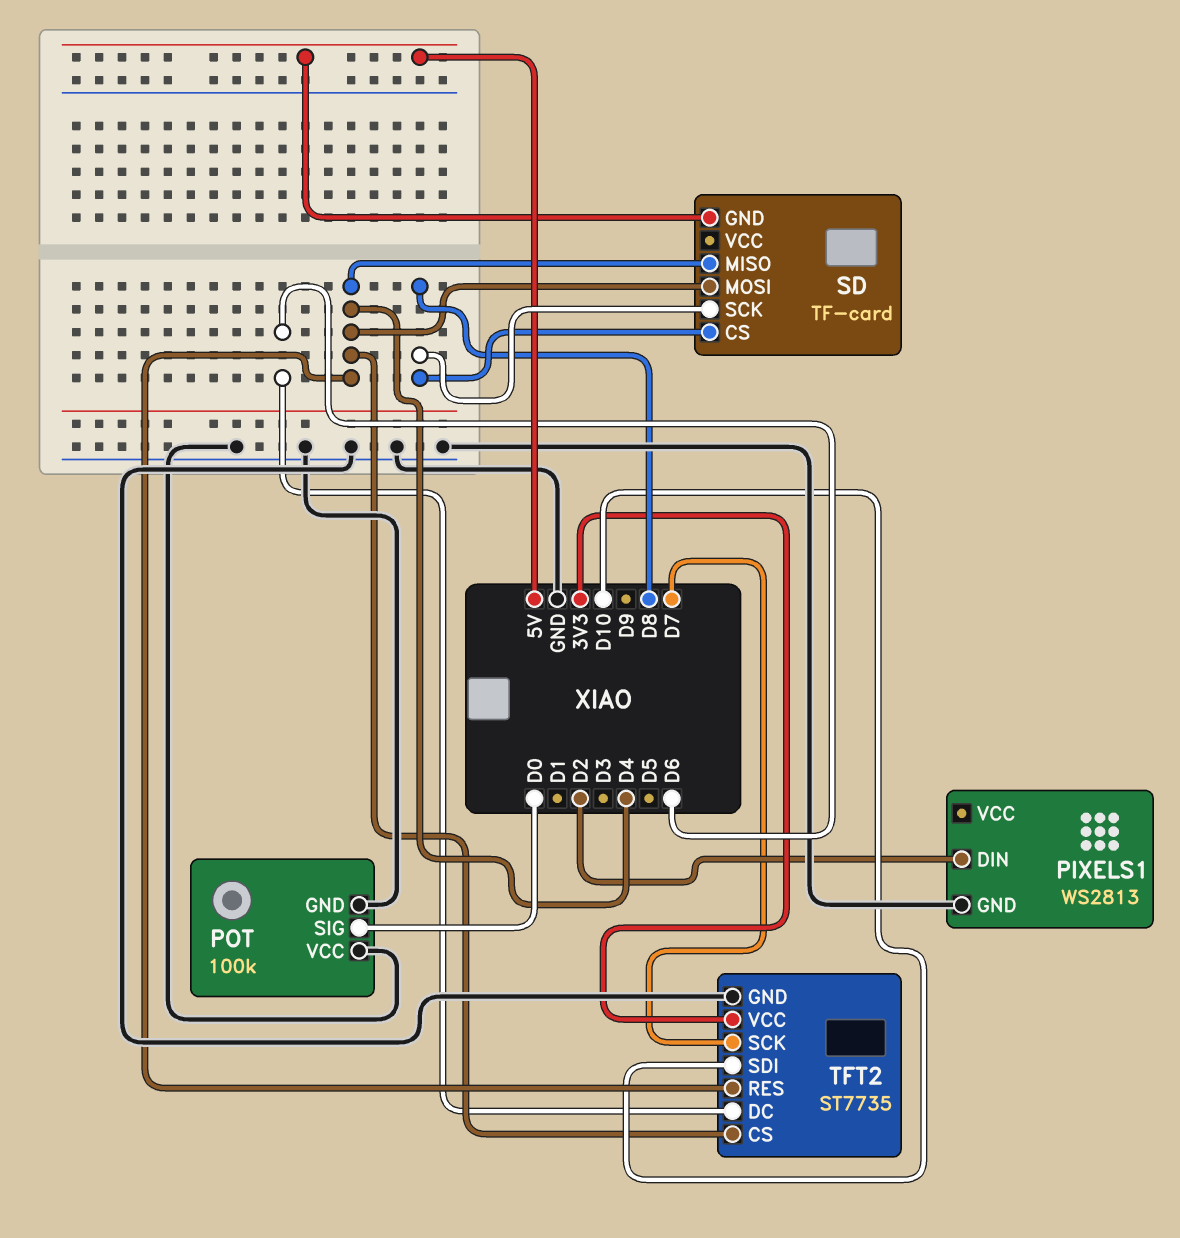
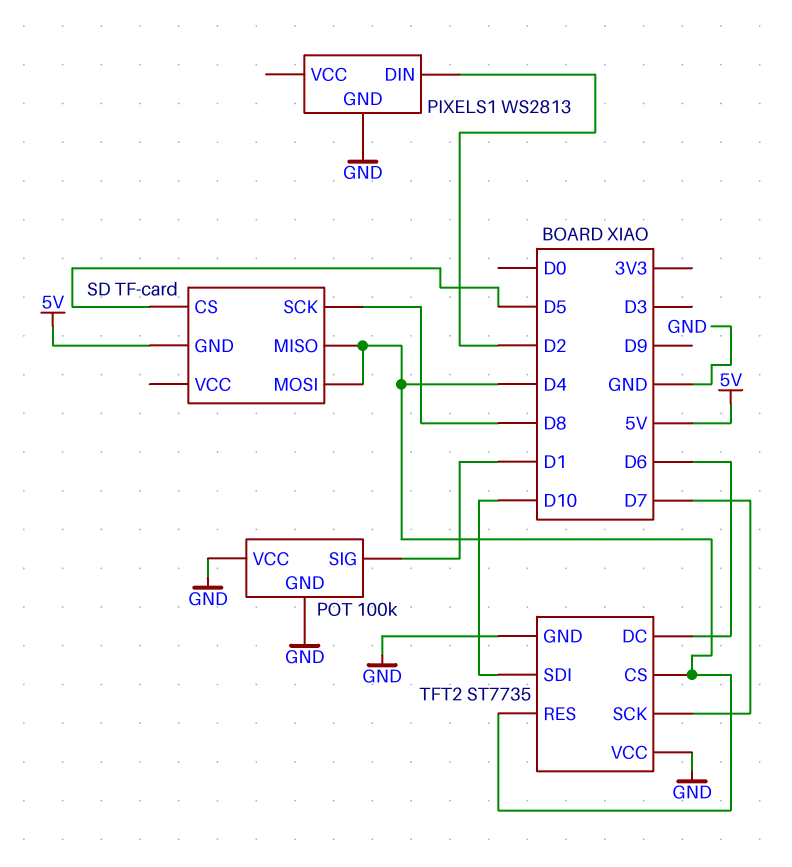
POT pin SIG: D0 -> D1
SD pin CS: D8 -> D5
TFT2 pin VCC: 3V3 -> GND

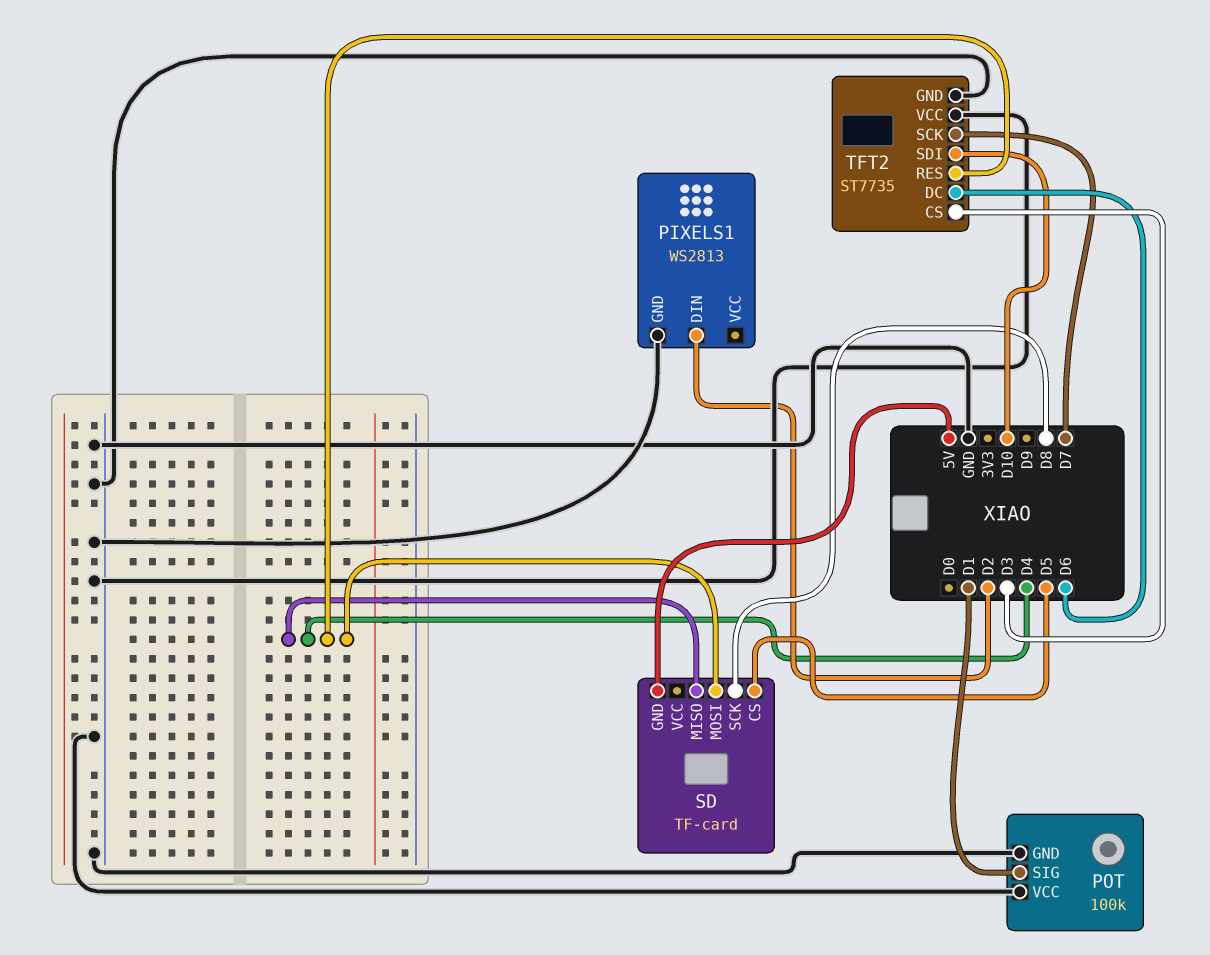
TFT2 pin CS: D4 -> D3

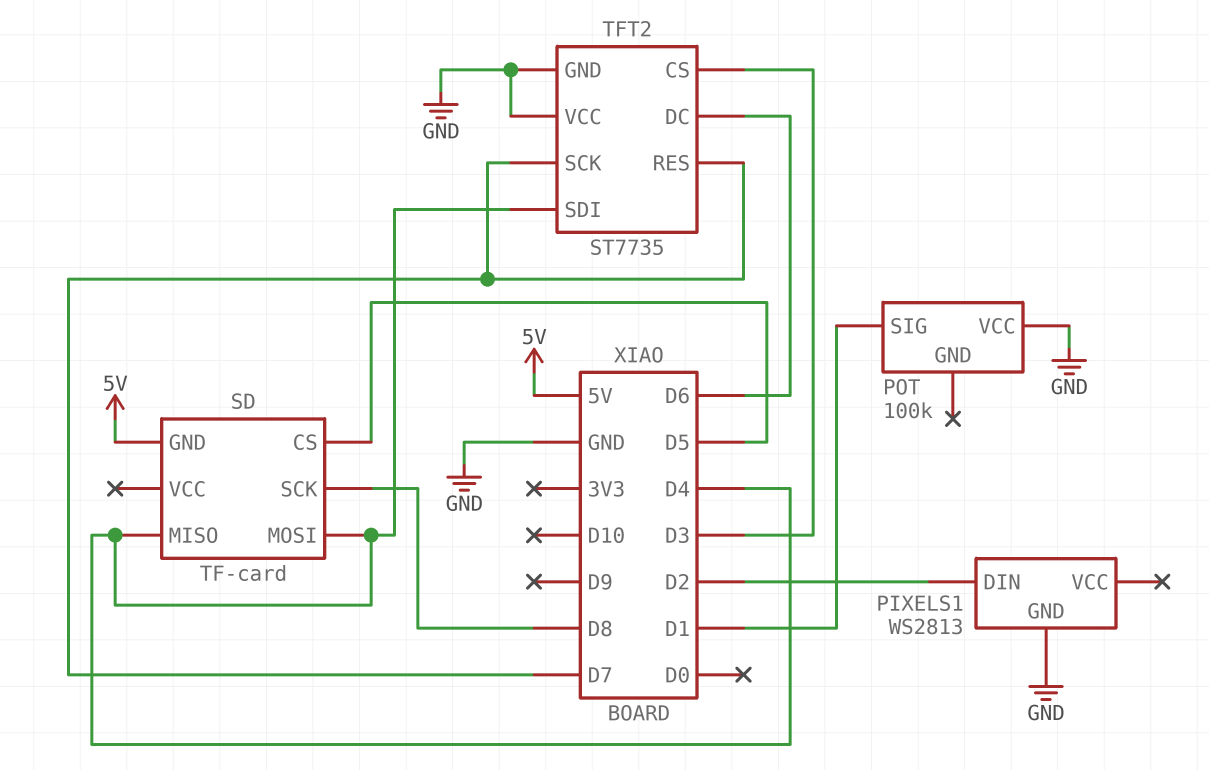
POT pin GND: GND -> none
TFT2 pin RES: D4 -> D7
TFT2 pin SDI: D10 -> D4

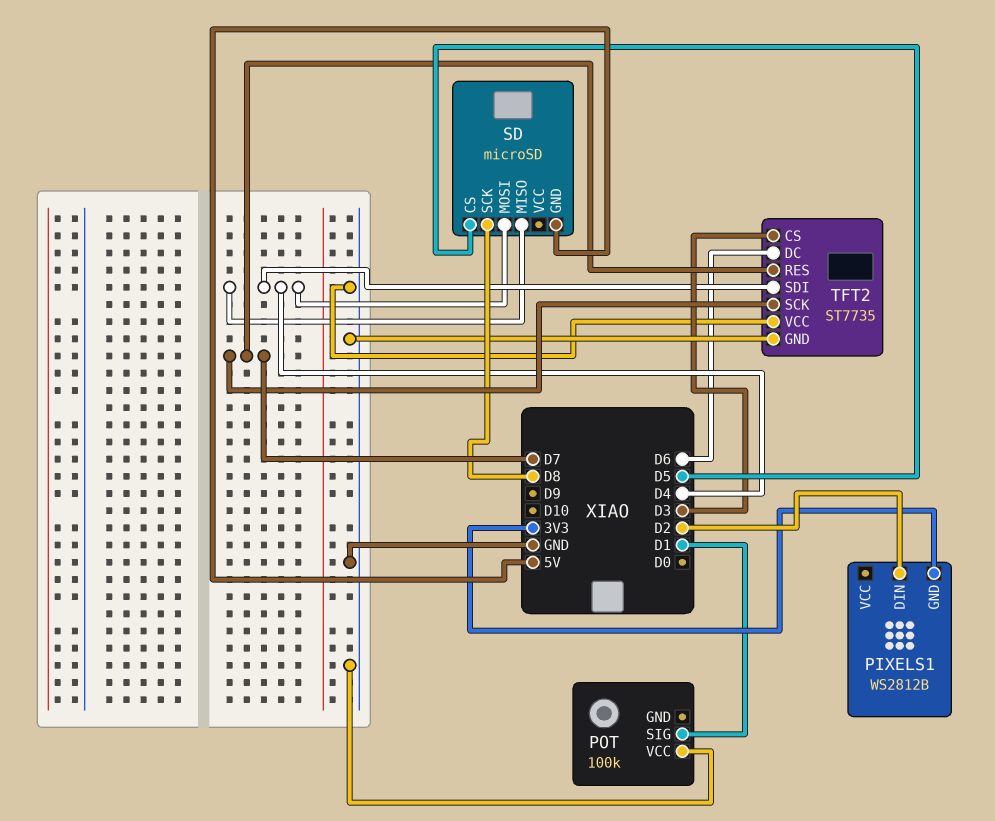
PIXELS1: WS2813 -> WS2812B
PIXELS1 pin GND: GND -> 3V3
SD: TF-card -> microSD

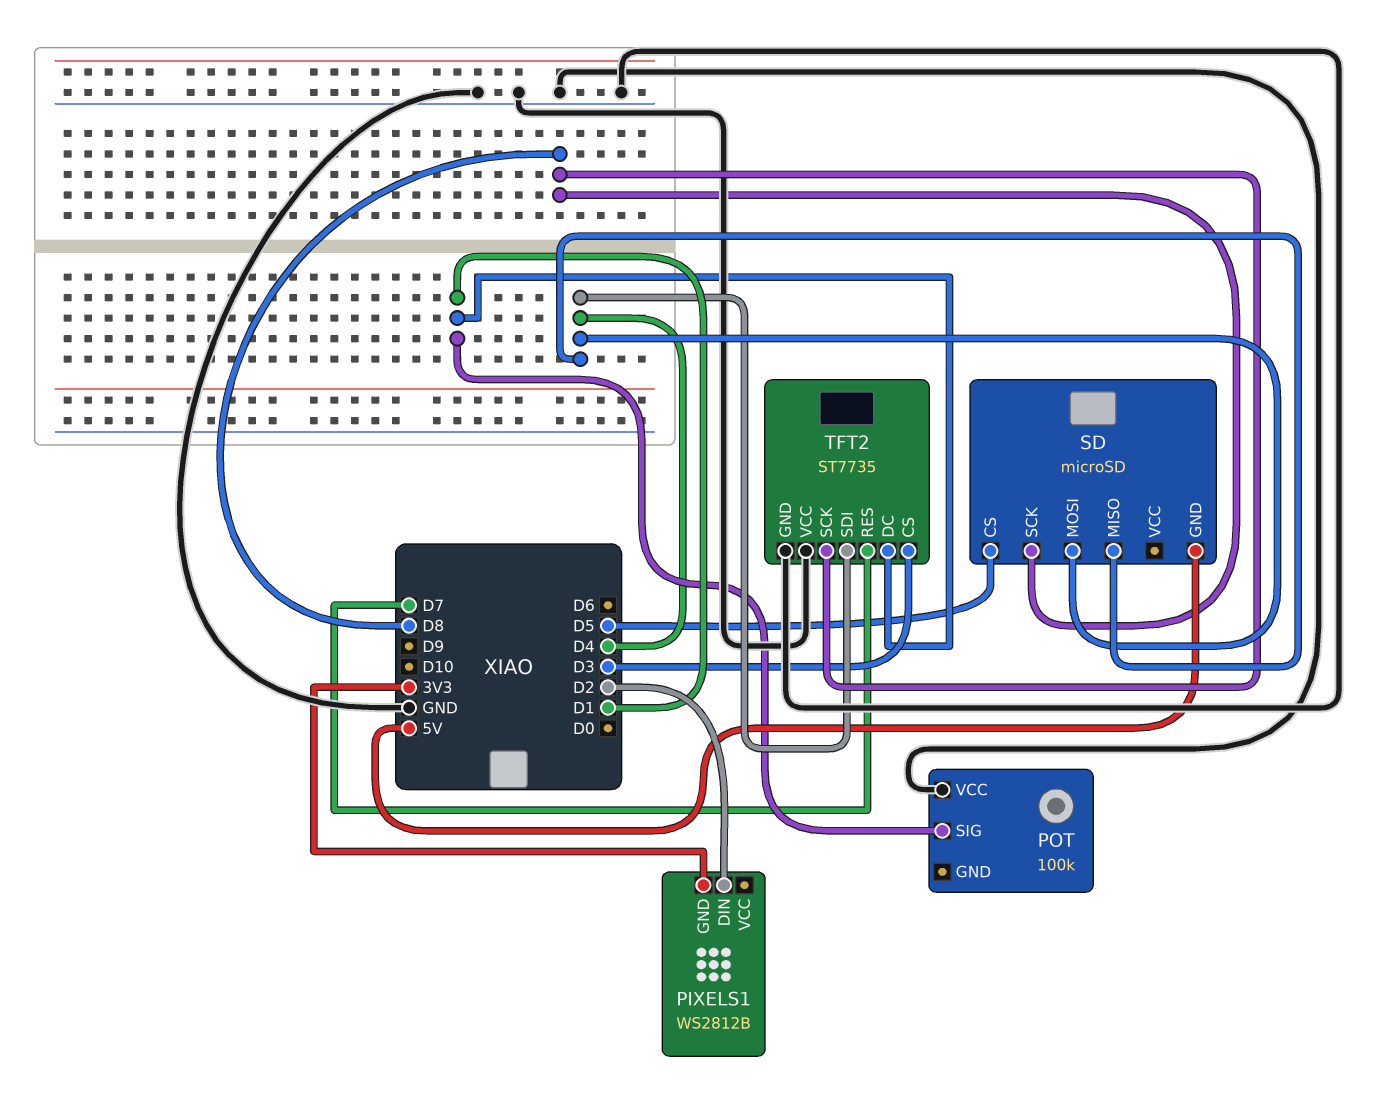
TFT2 pin DC: D6 -> D1
TFT2 pin SCK: D7 -> D8

